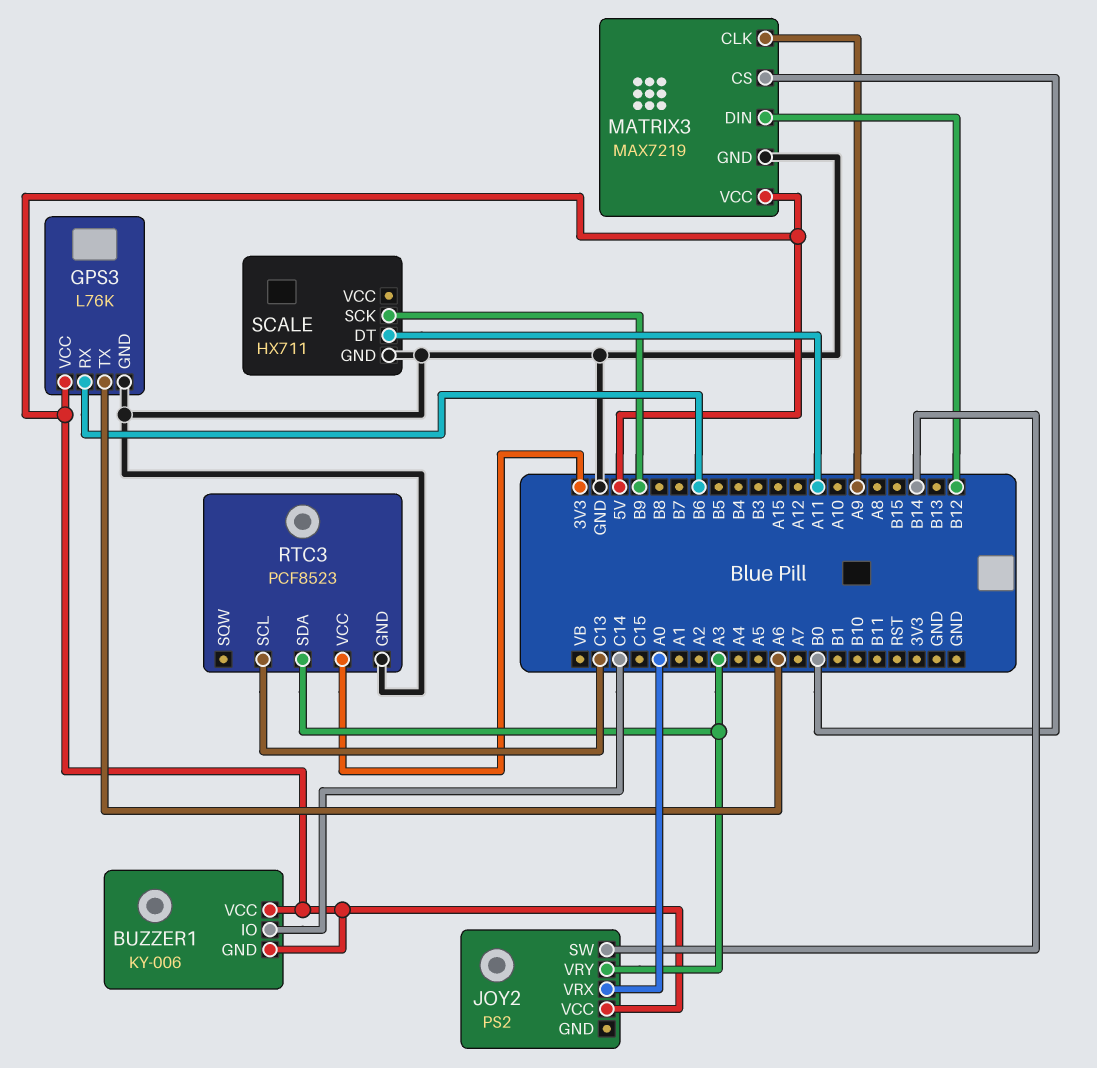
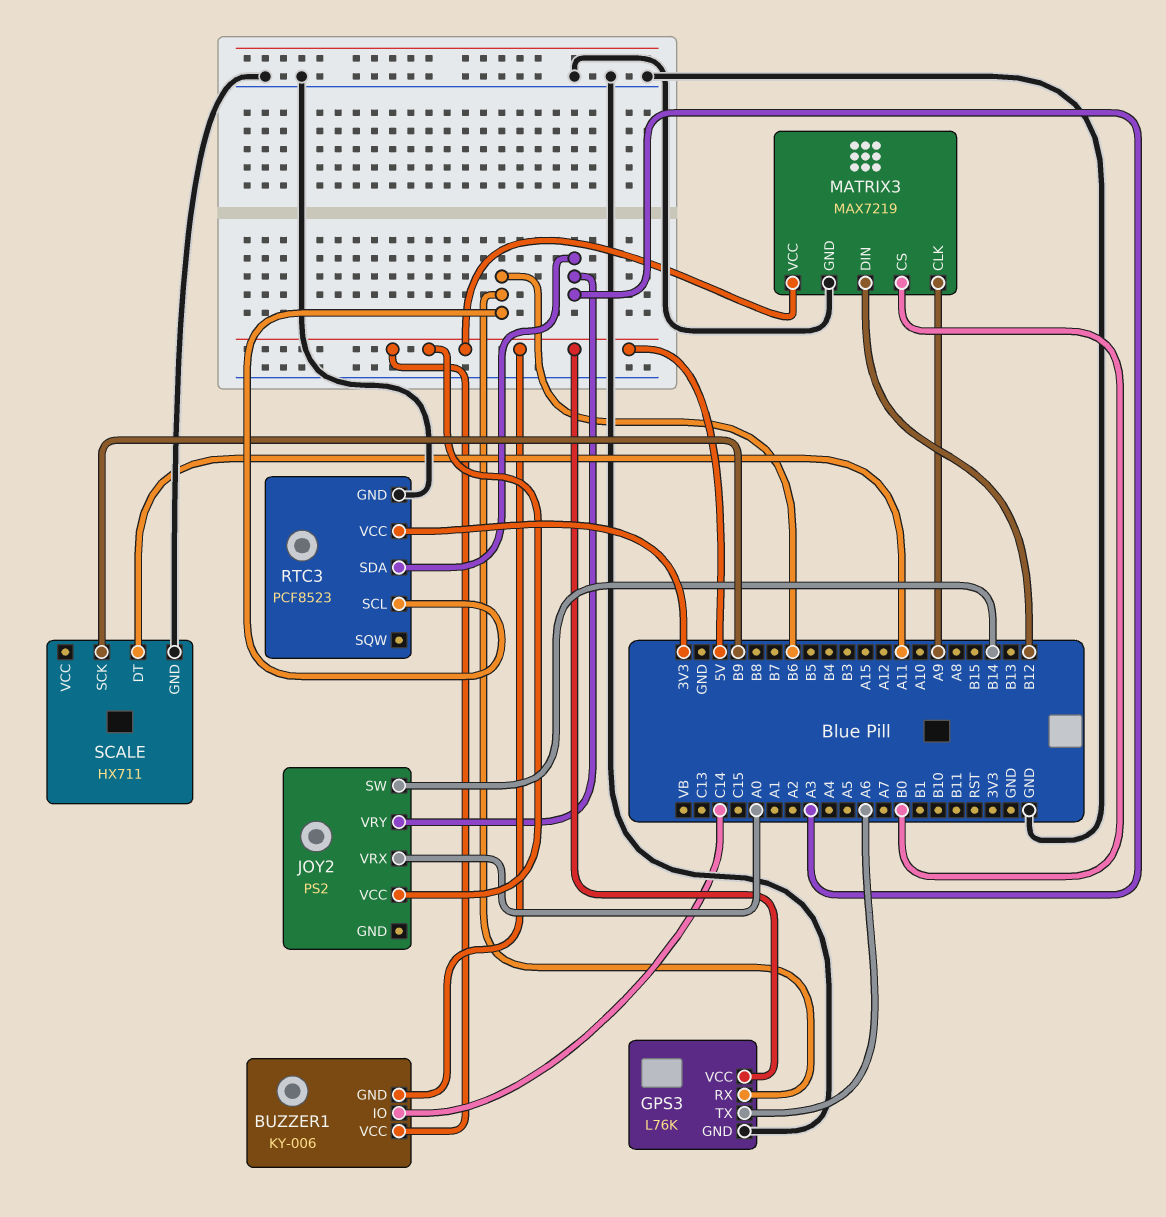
RTC3 pin SCL: C13 -> B6

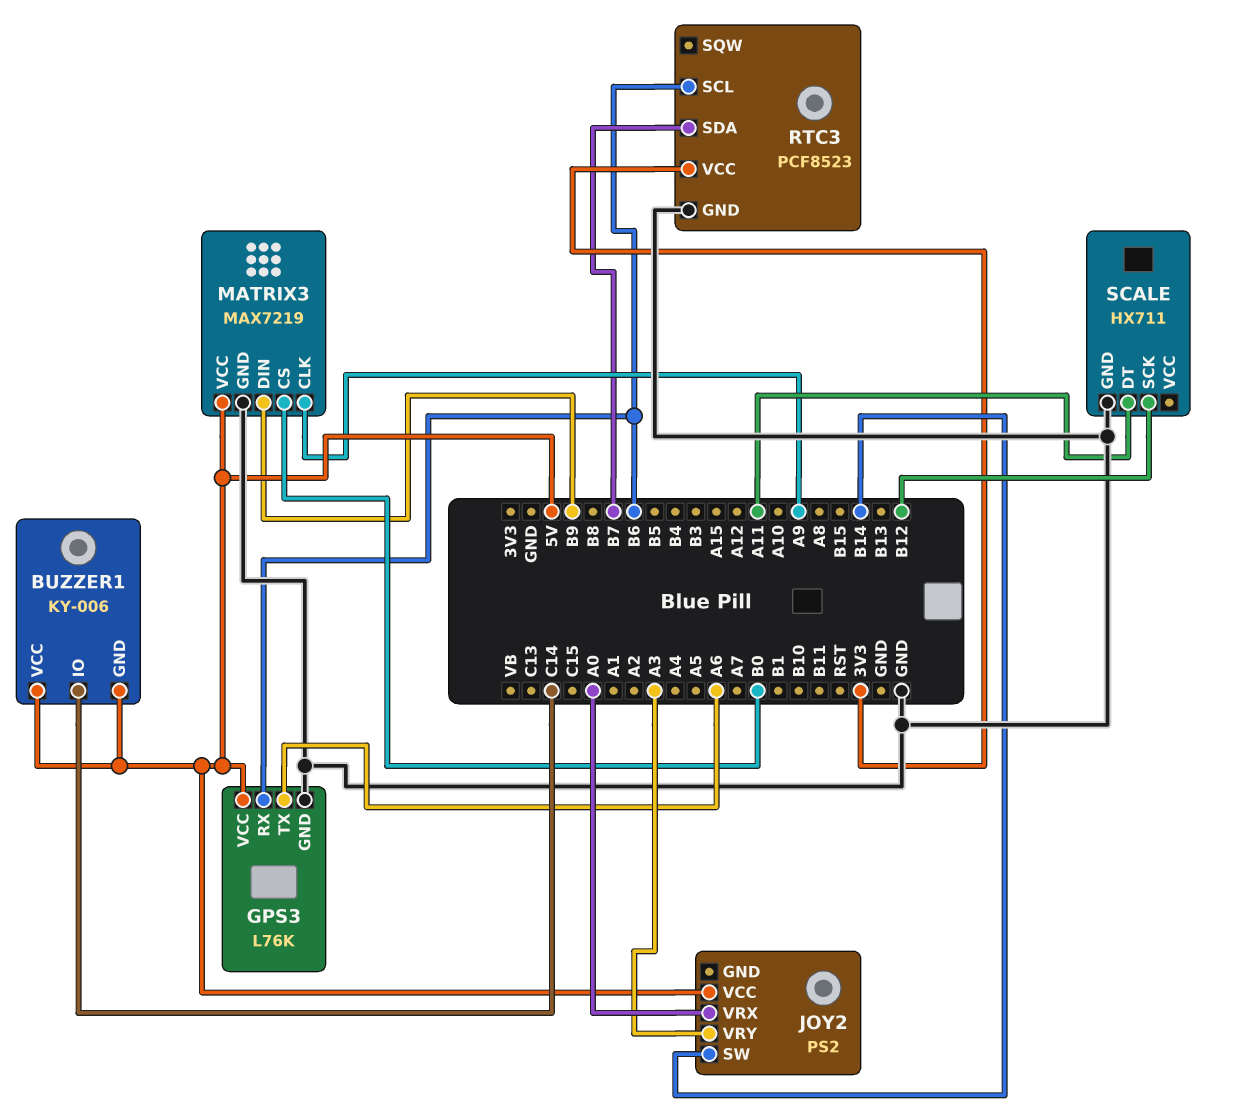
MATRIX3 pin DIN: B12 -> B9
RTC3 pin SDA: A3 -> B7
SCALE pin SCK: B9 -> B12

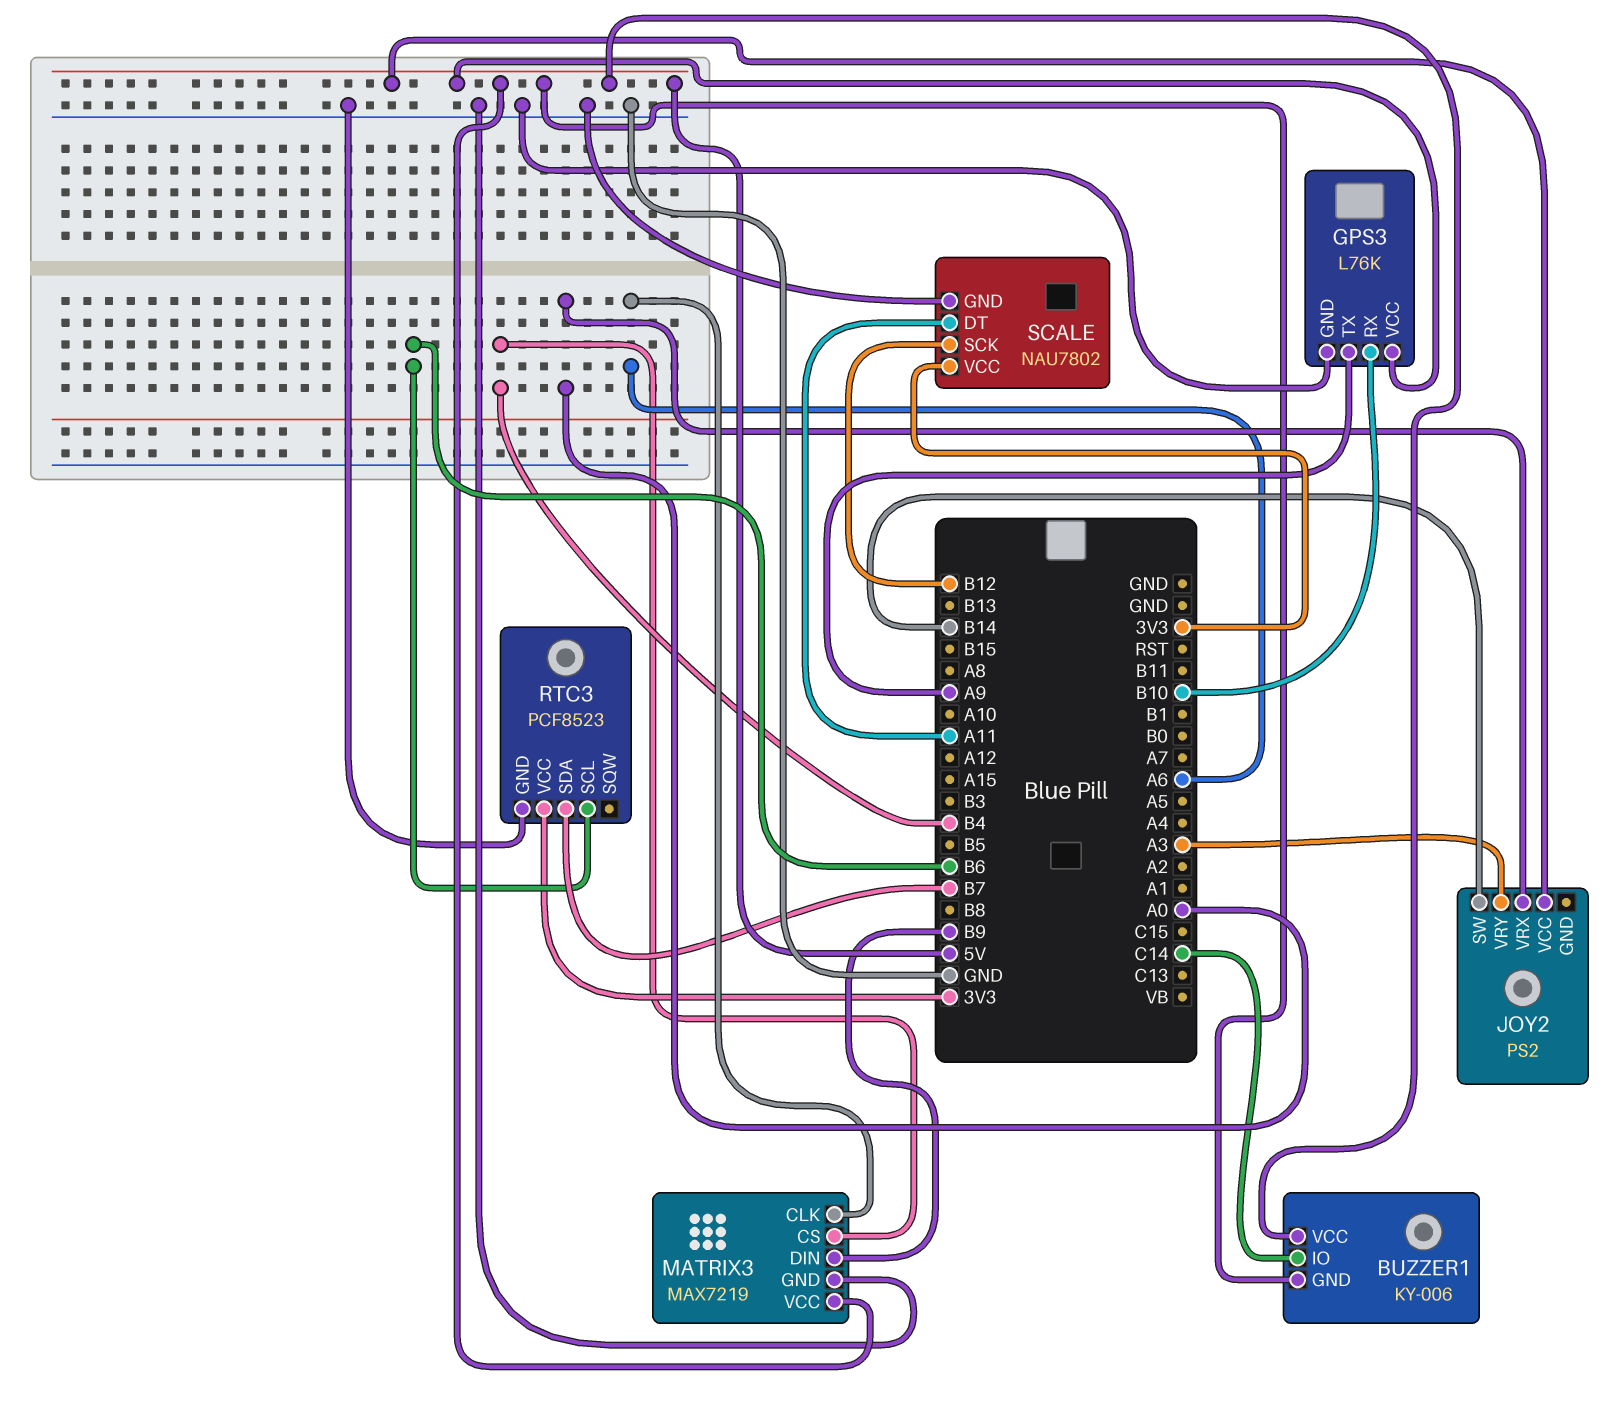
GPS3 pin RX: B6 -> B10
GPS3 pin TX: A6 -> A9
MATRIX3 pin CLK: A9 -> A6
MATRIX3 pin CS: B0 -> B4
SCALE: HX711 -> NAU7802
SCALE pin VCC: none -> 3V3

